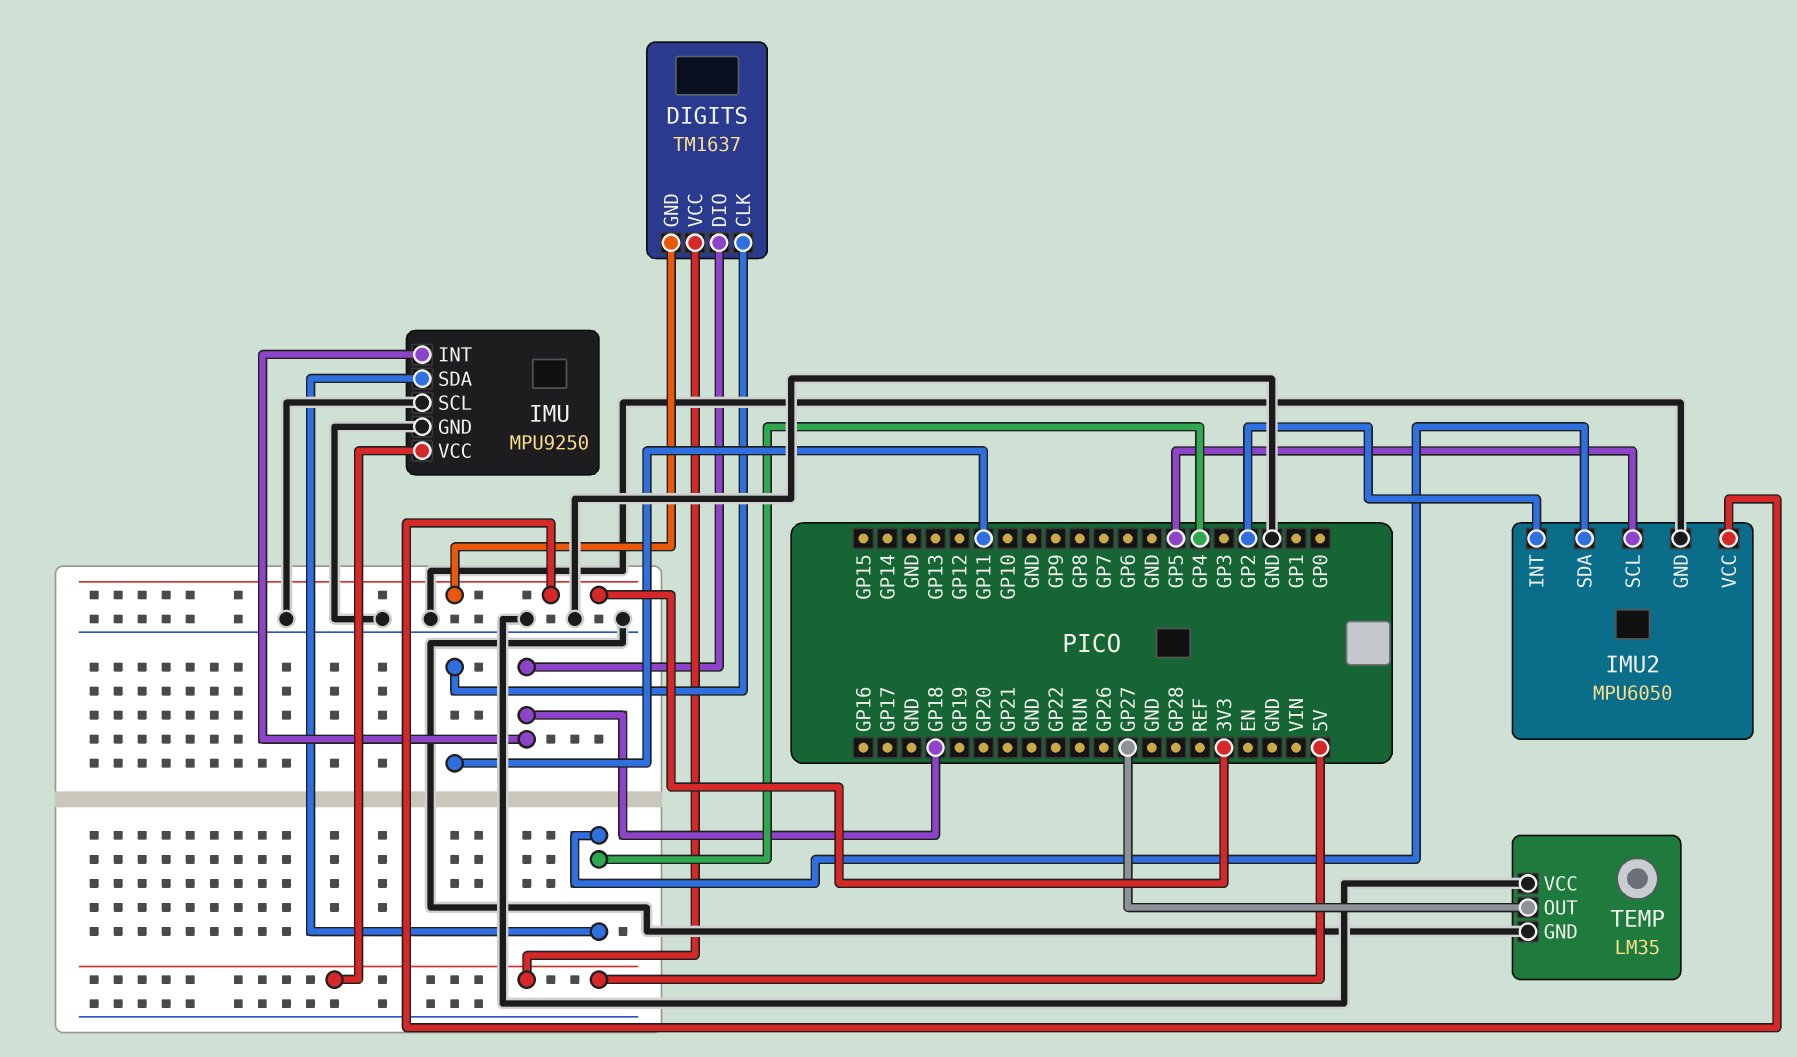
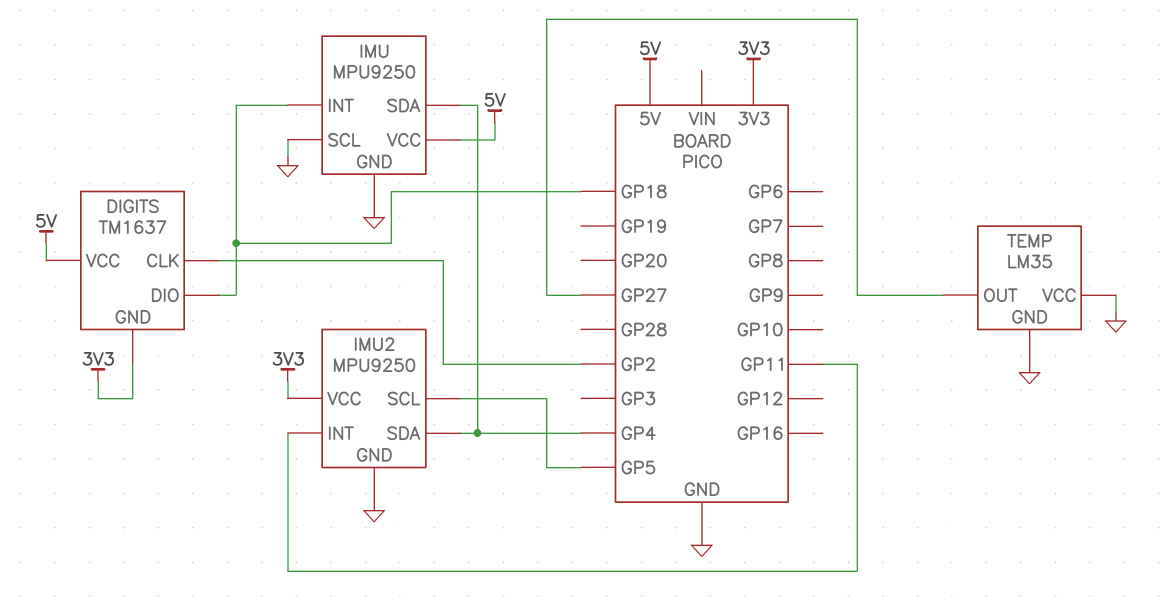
DIGITS pin CLK: GP11 -> GP2
IMU2: MPU6050 -> MPU9250
IMU2 pin INT: GP2 -> GP11

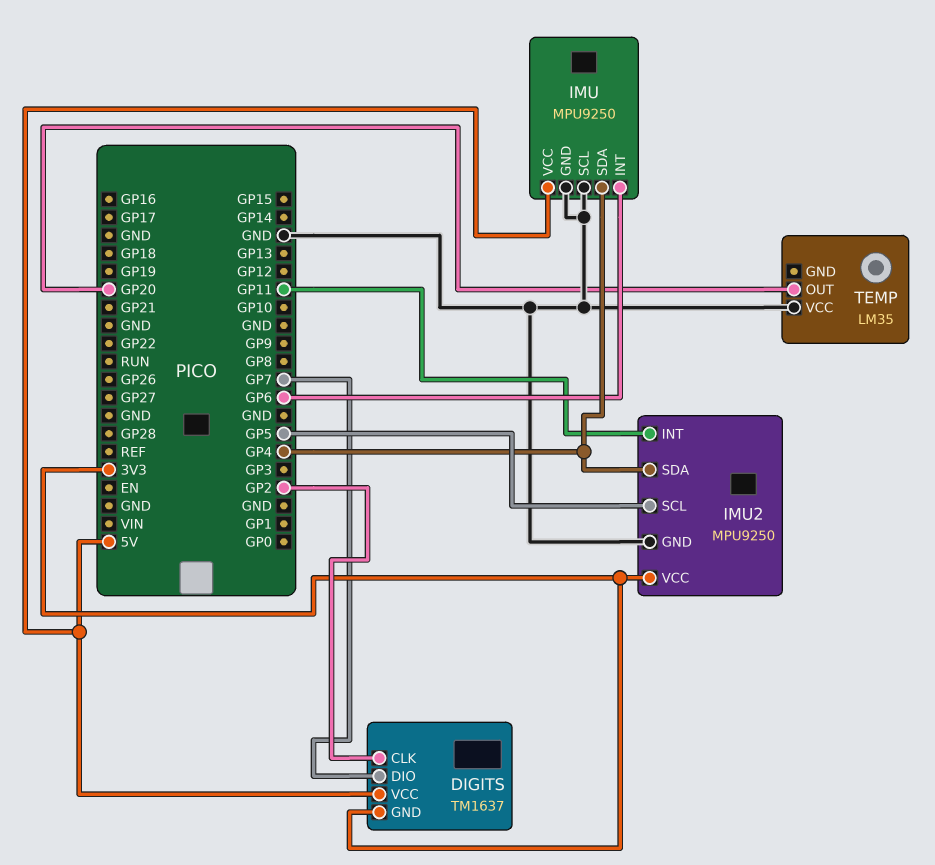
DIGITS pin DIO: GP18 -> GP7
IMU pin INT: GP18 -> GP6
TEMP pin GND: GND -> none
TEMP pin OUT: GP27 -> GP20

